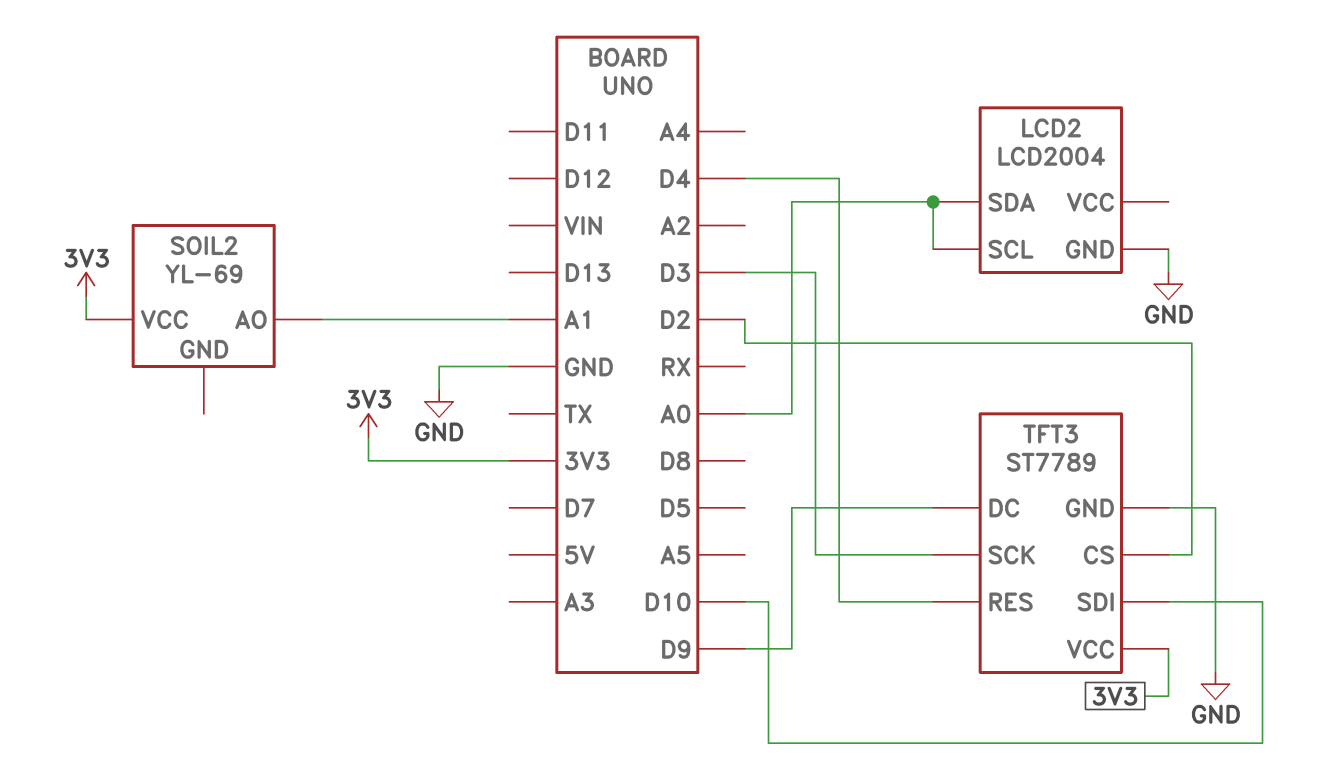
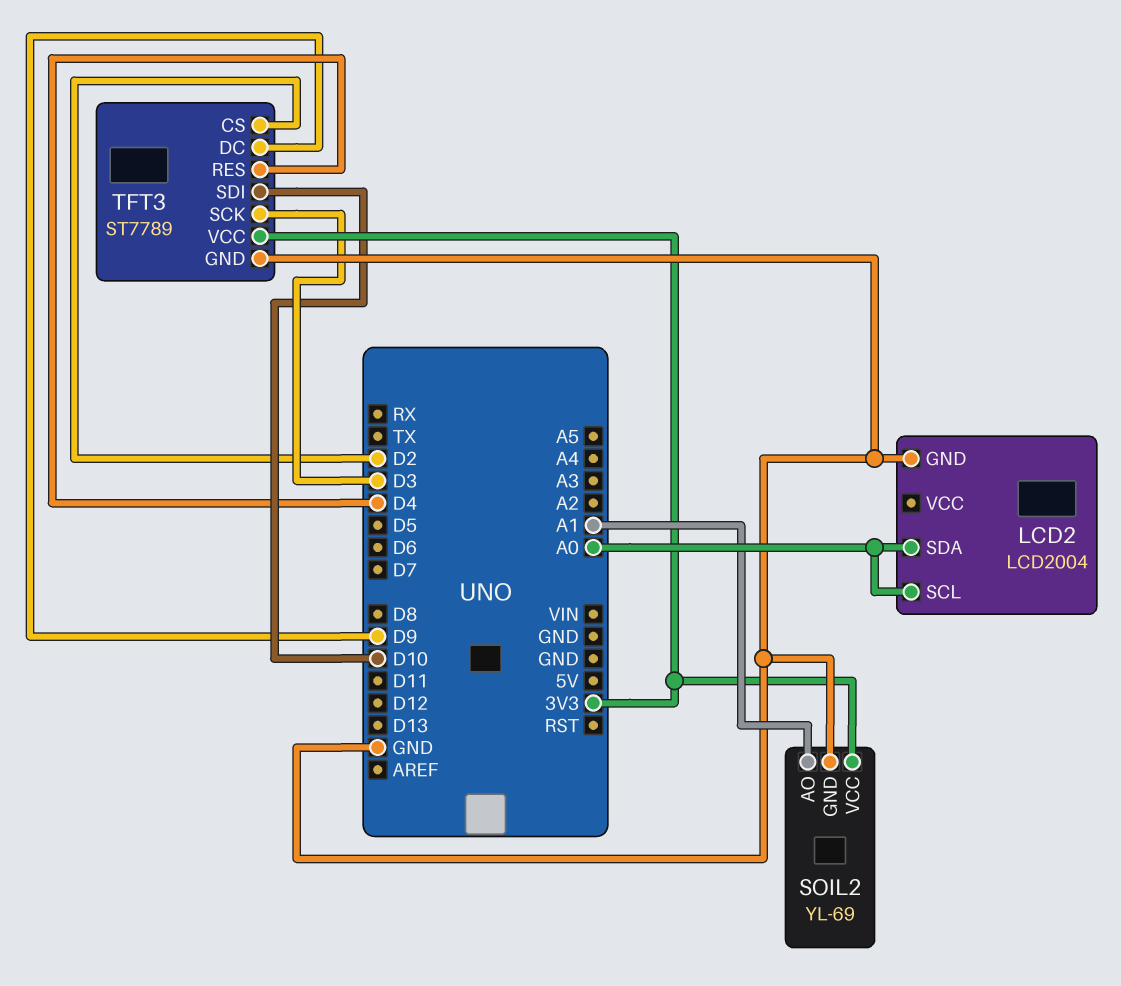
SOIL2 pin GND: none -> GND

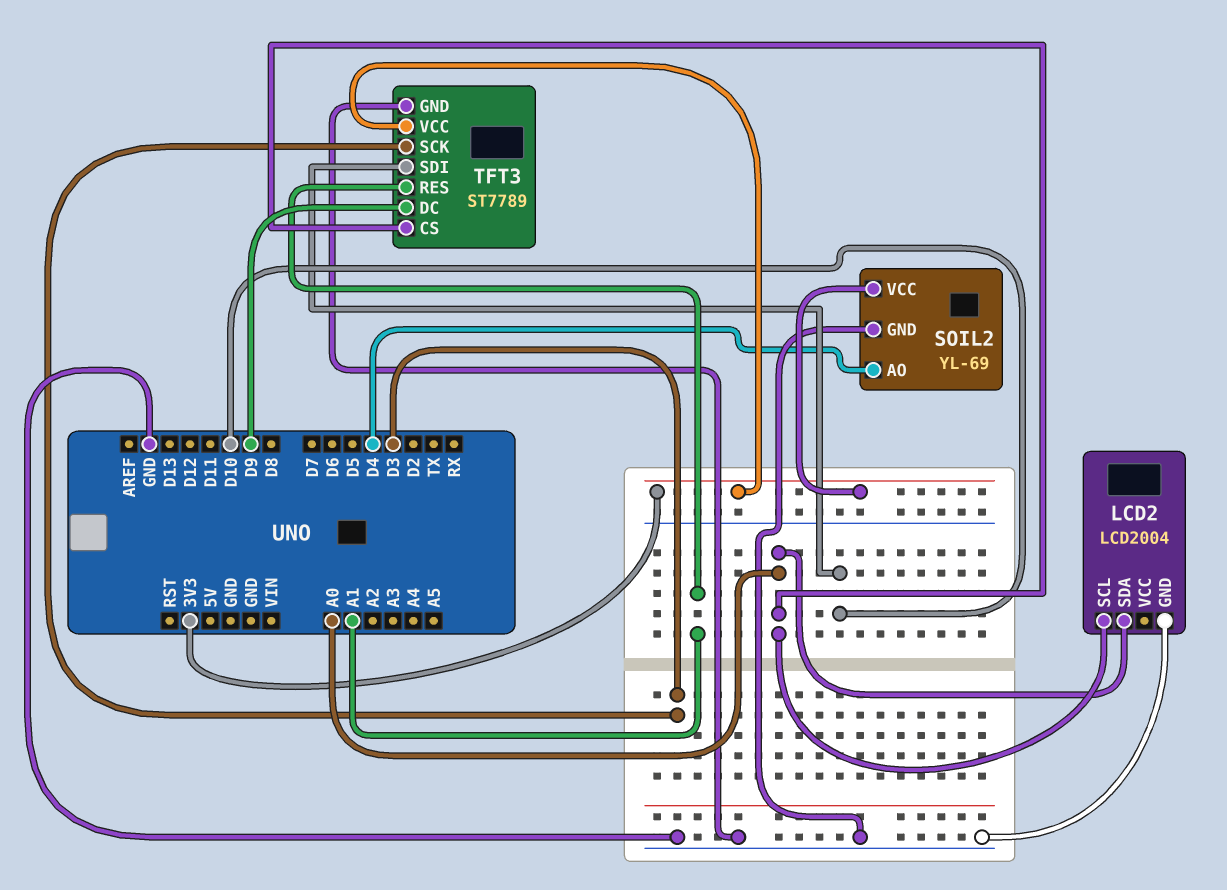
SOIL2 pin AO: A1 -> D4
TFT3 pin CS: D2 -> A0
TFT3 pin RES: D4 -> A1

